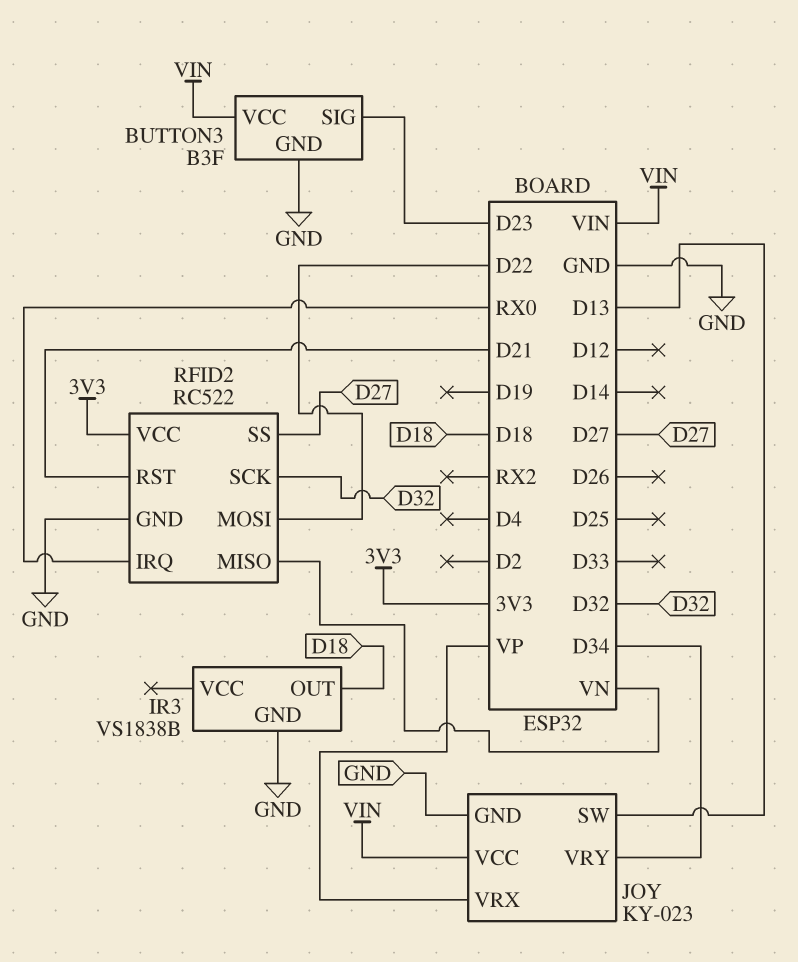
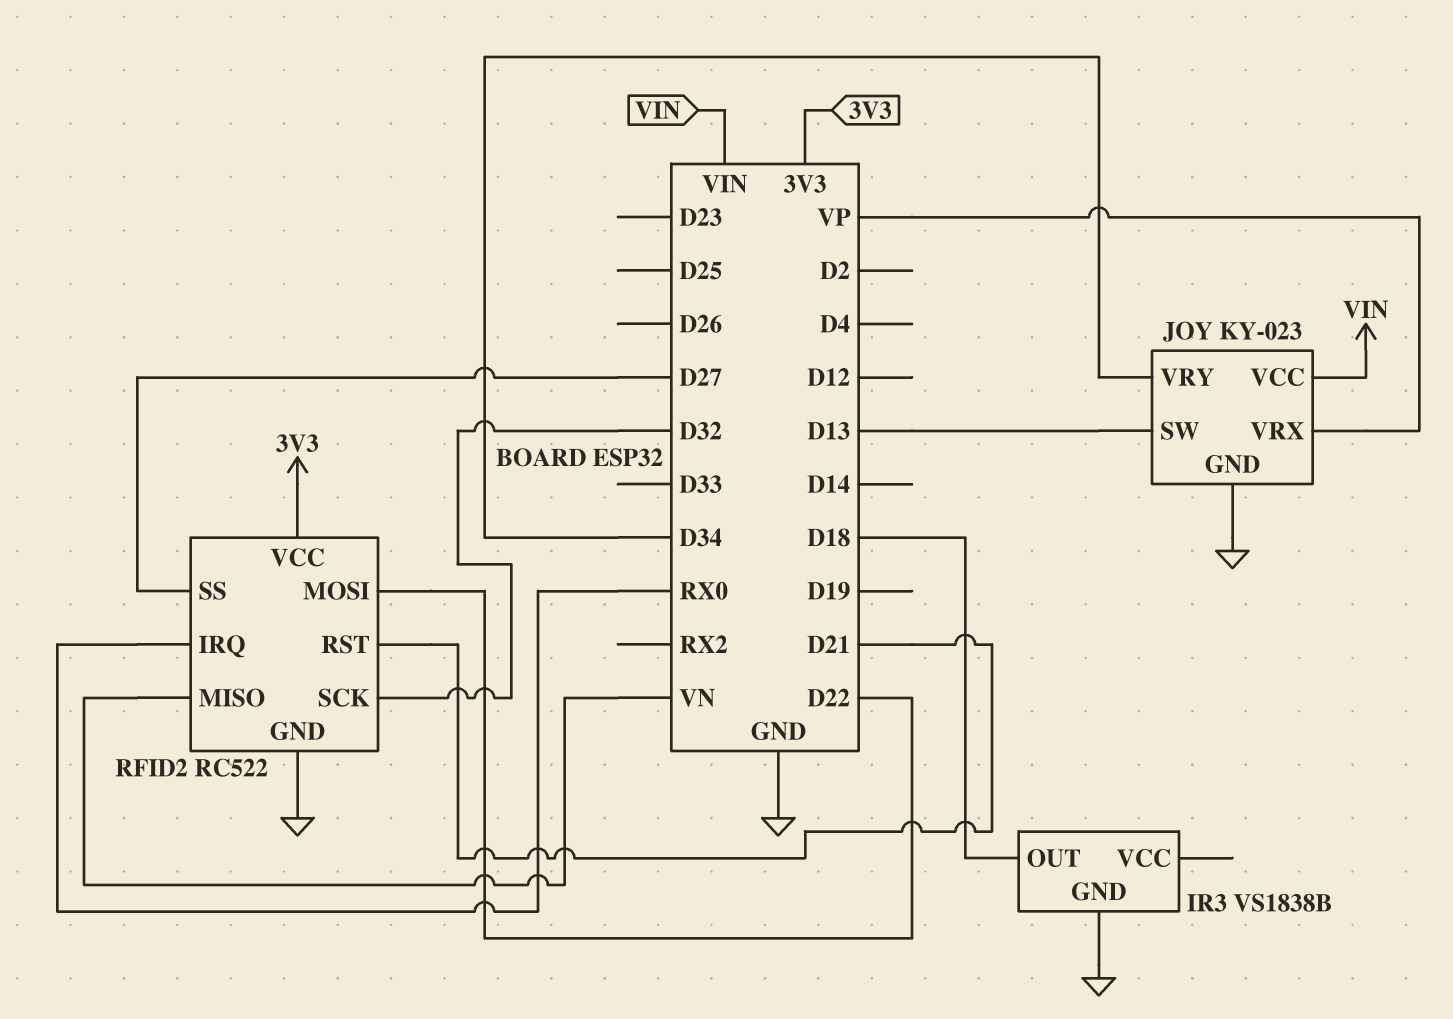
BUTTON3: B3F -> none
BUTTON3 pin GND: GND -> none
BUTTON3 pin SIG: D23 -> none
BUTTON3 pin VCC: VIN -> none

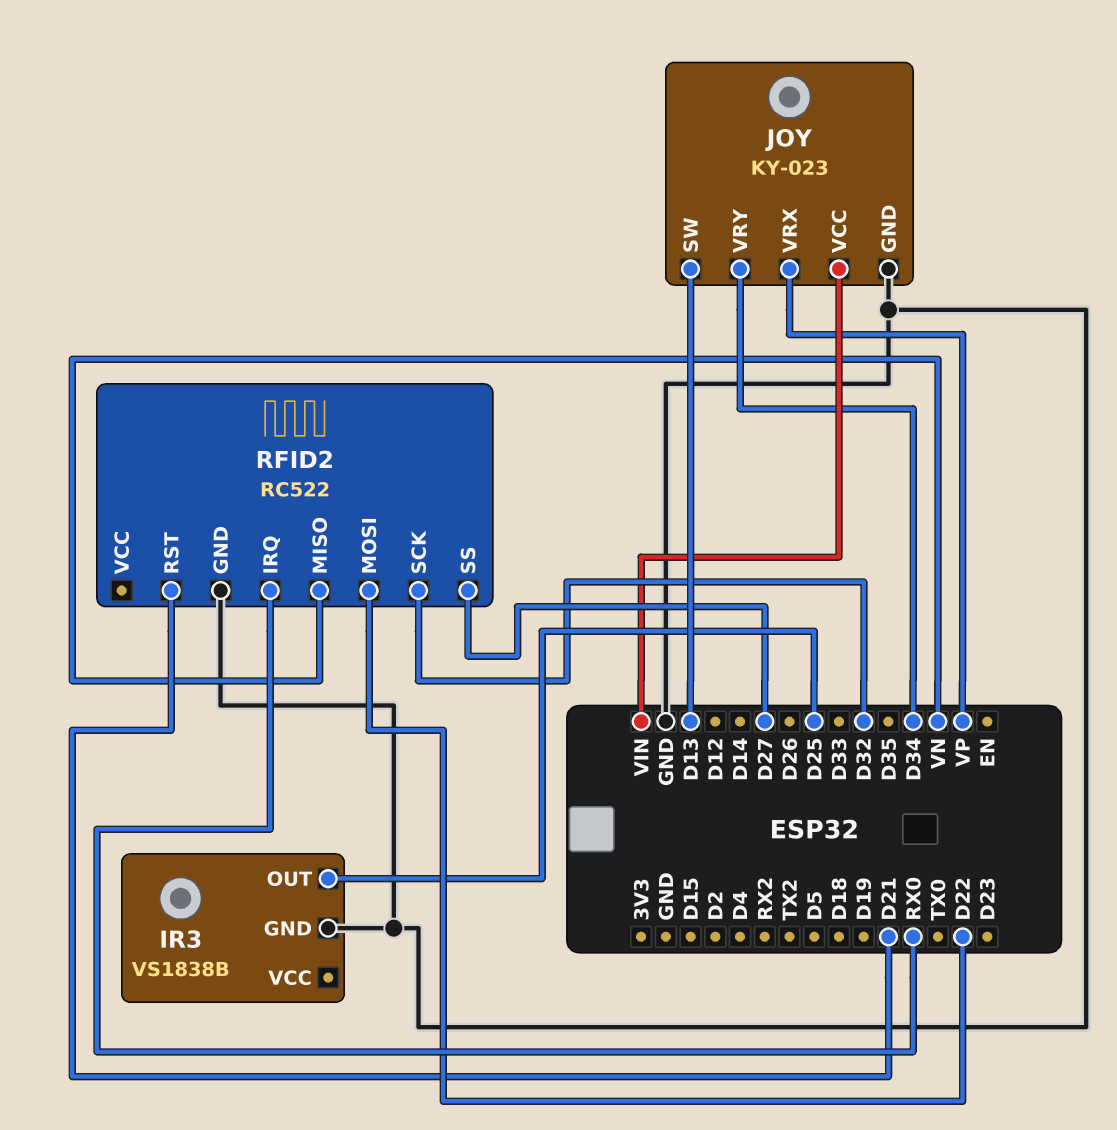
IR3 pin OUT: D18 -> D25
RFID2 pin VCC: 3V3 -> none

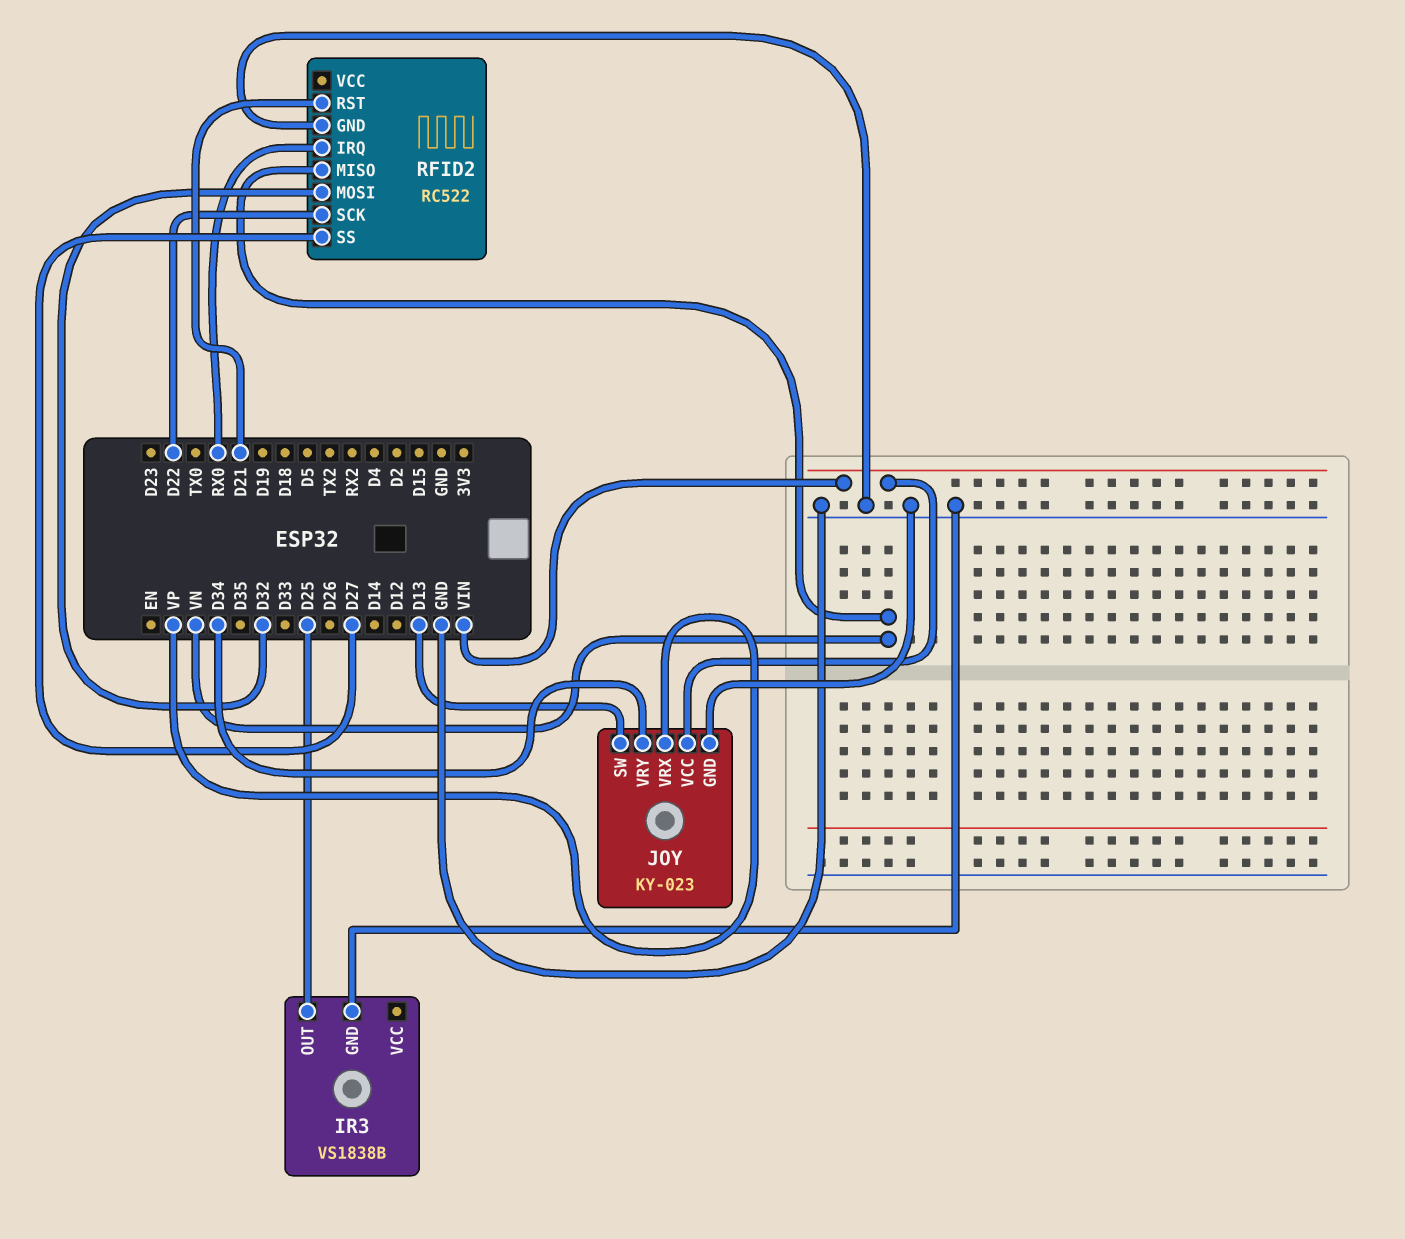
RFID2 pin MOSI: D22 -> D32
RFID2 pin SCK: D32 -> D22

